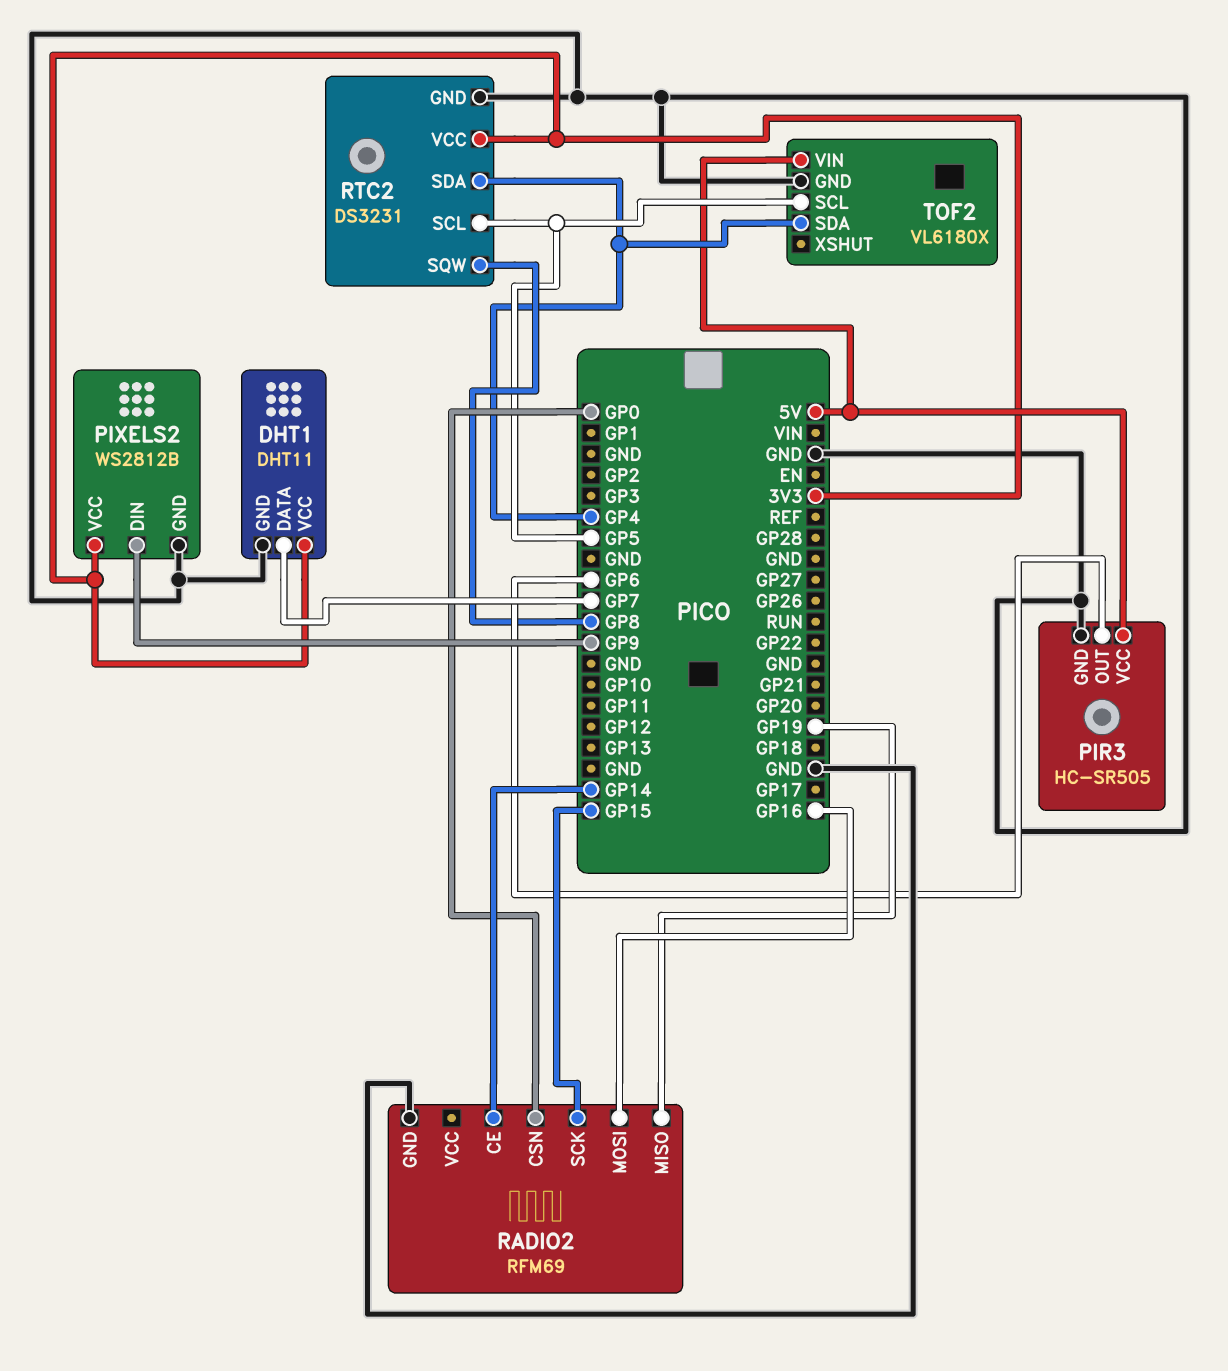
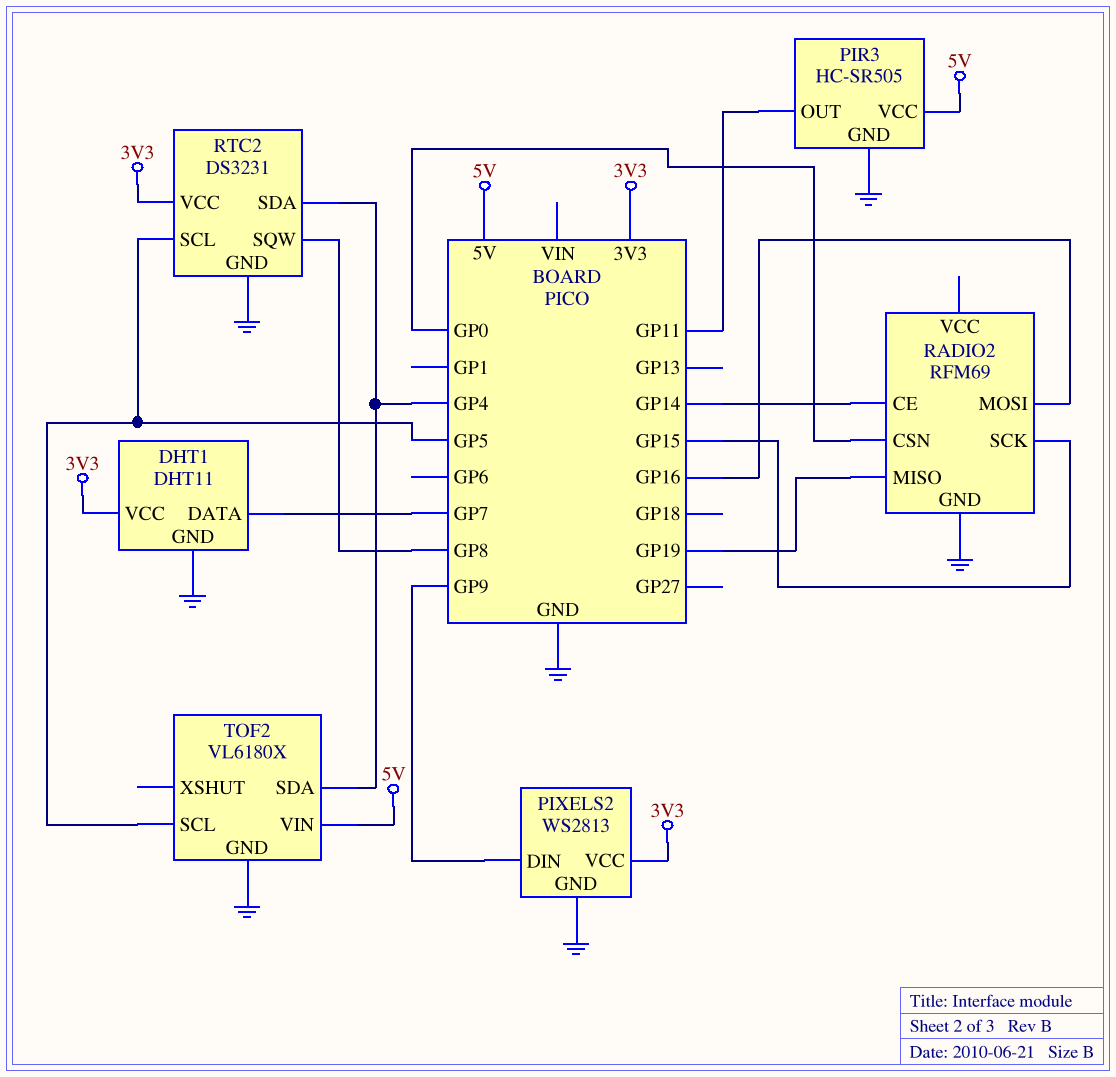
PIR3 pin OUT: GP6 -> GP11
PIXELS2: WS2812B -> WS2813

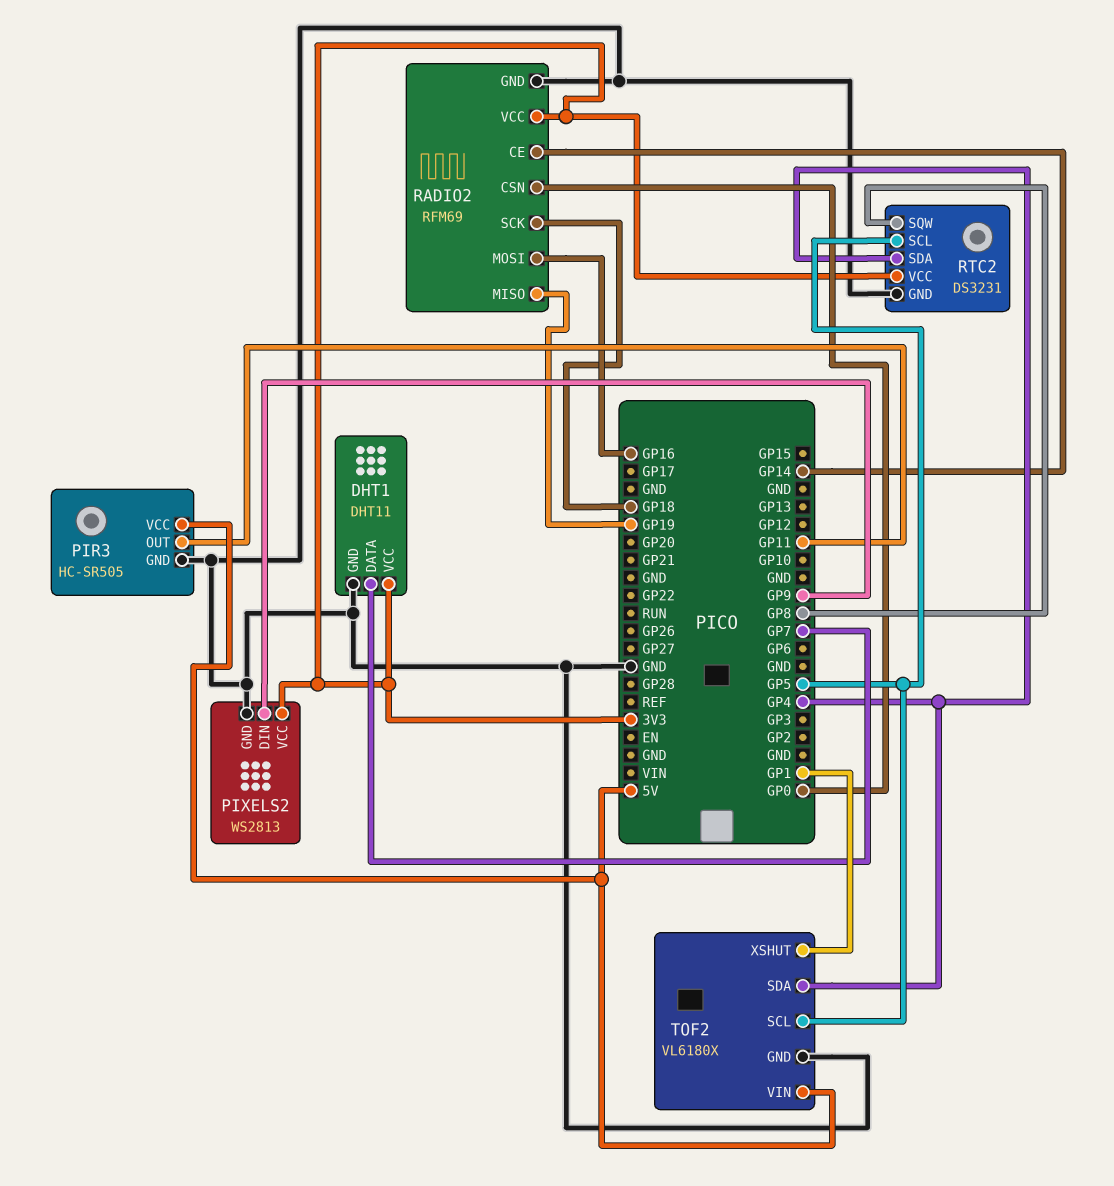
RADIO2 pin SCK: GP15 -> GP18
RADIO2 pin VCC: none -> 3V3
TOF2 pin XSHUT: none -> GP1

